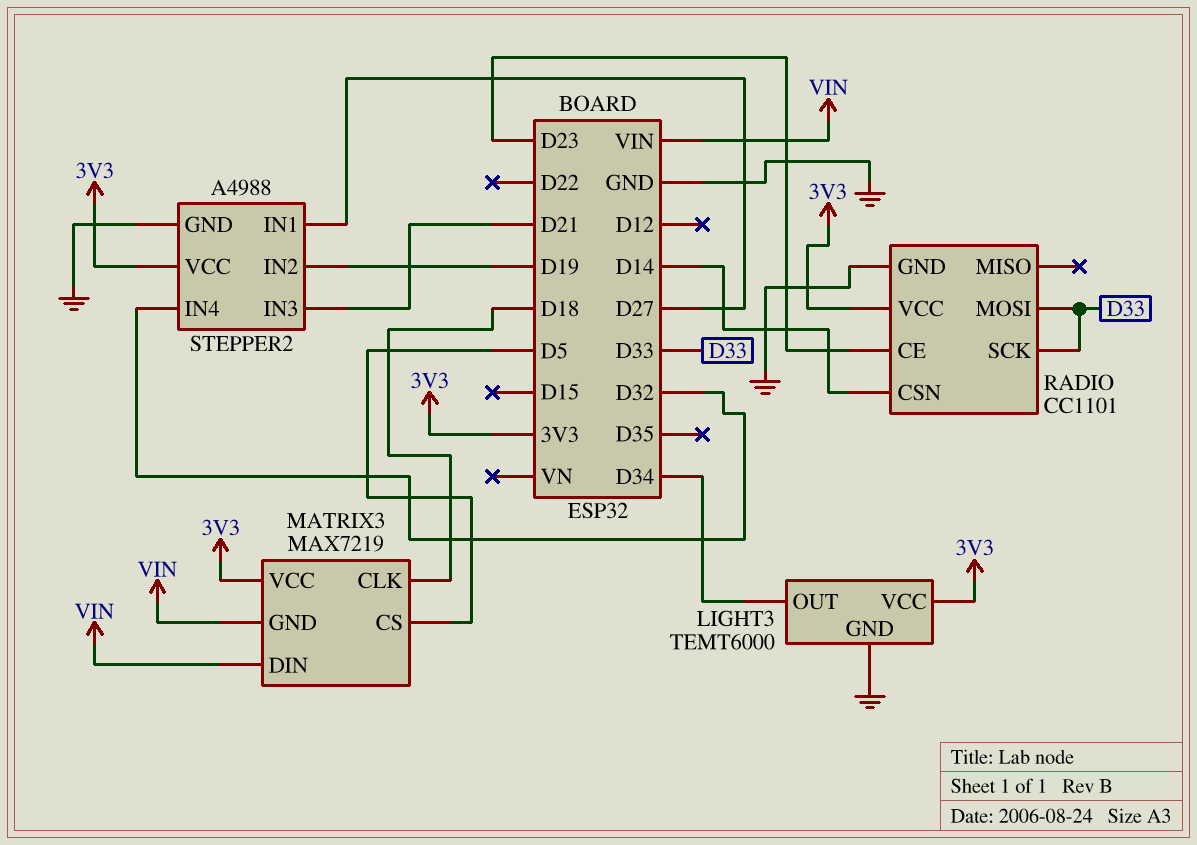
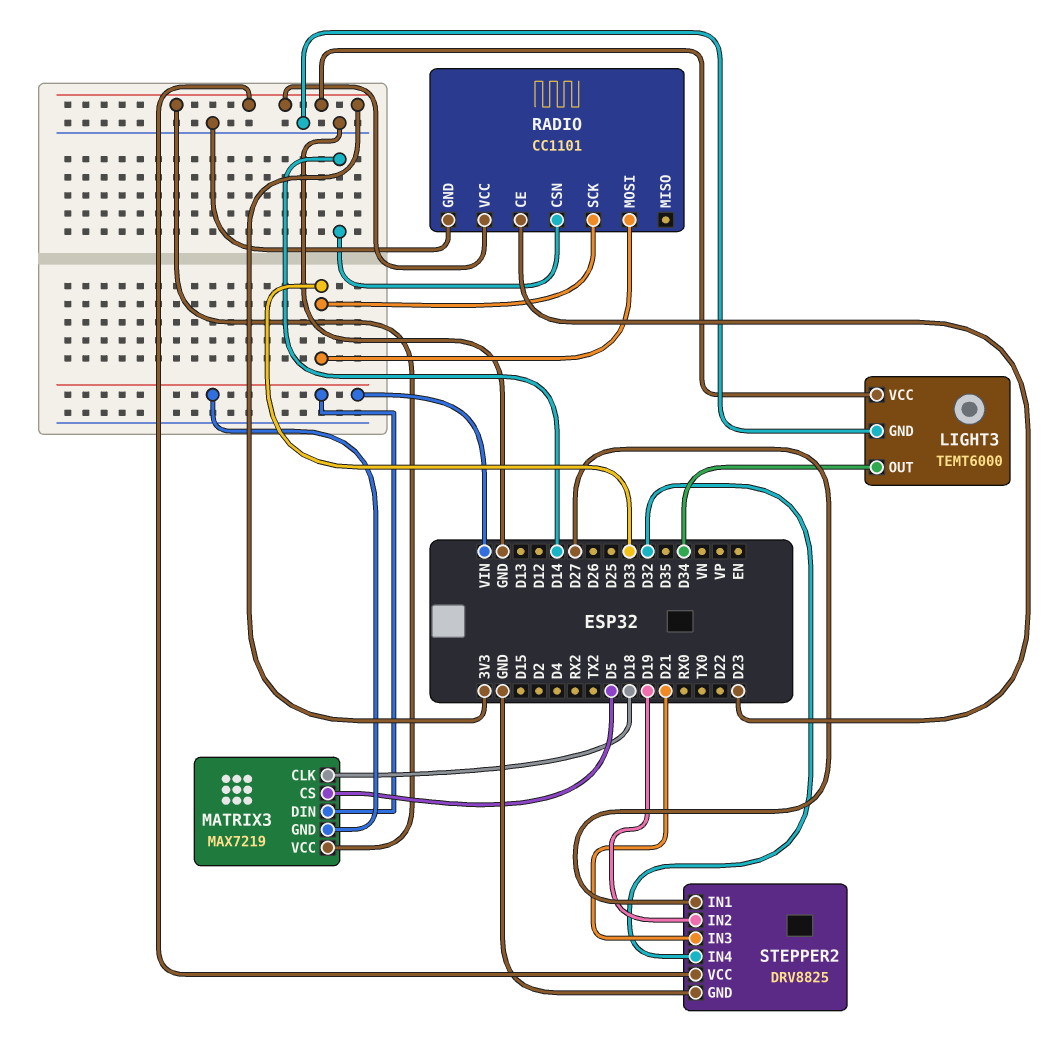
STEPPER2: A4988 -> DRV8825

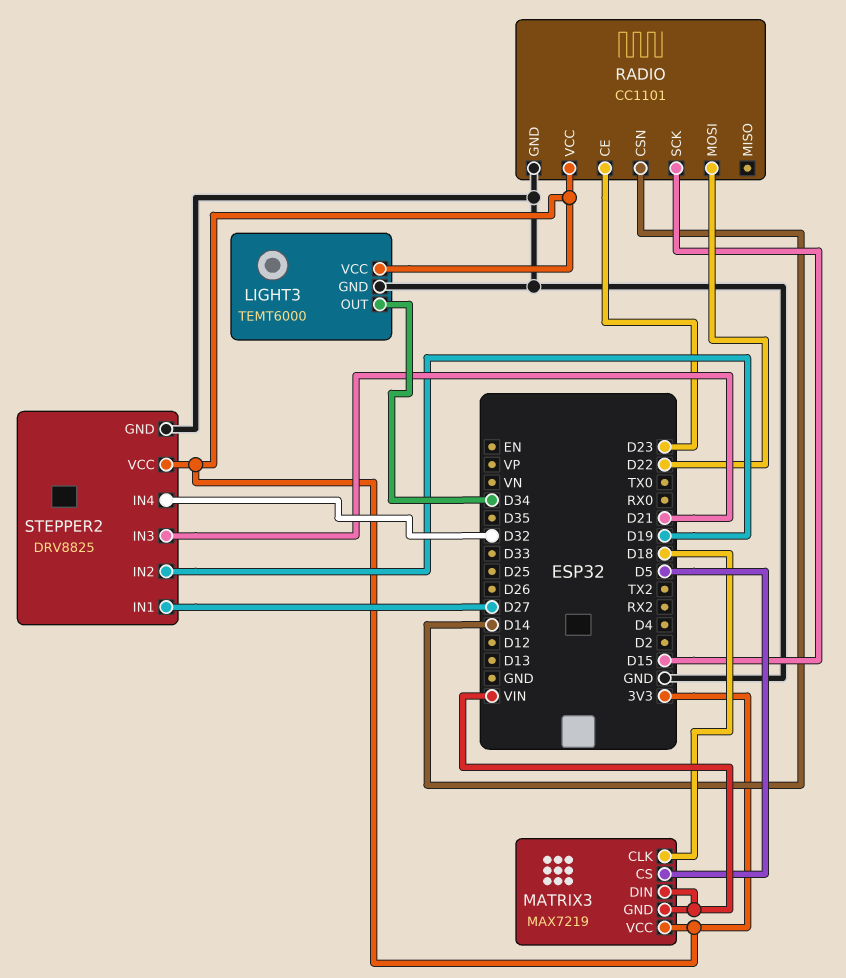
RADIO pin MOSI: D33 -> D22
RADIO pin SCK: D33 -> D15

